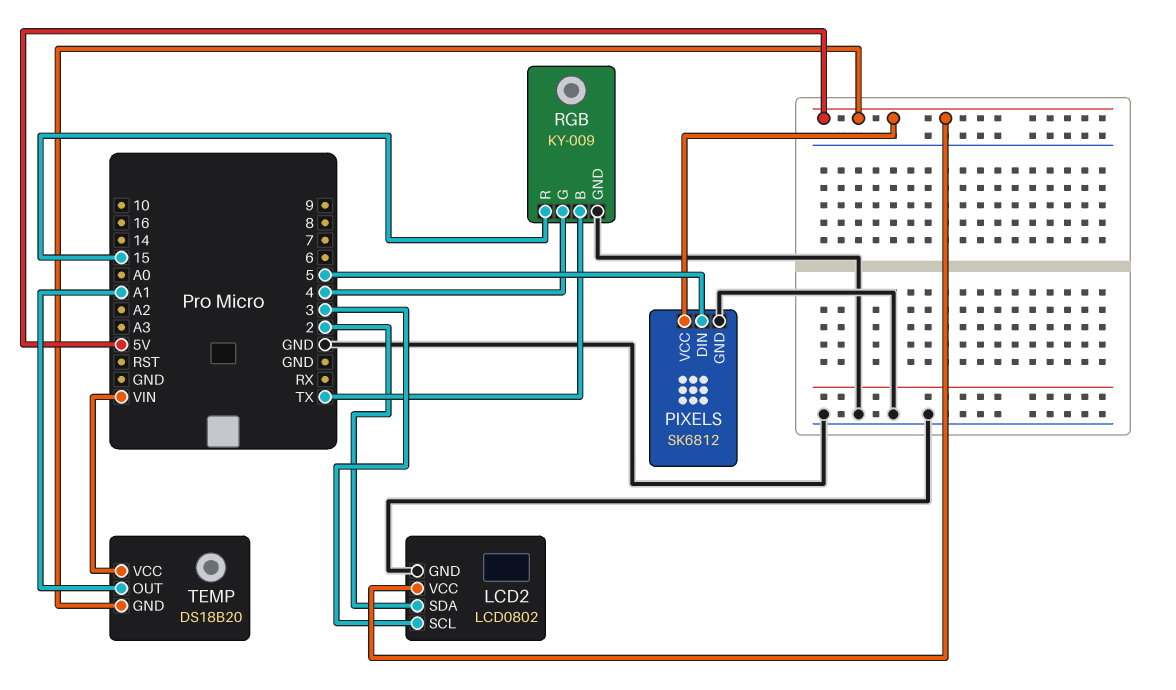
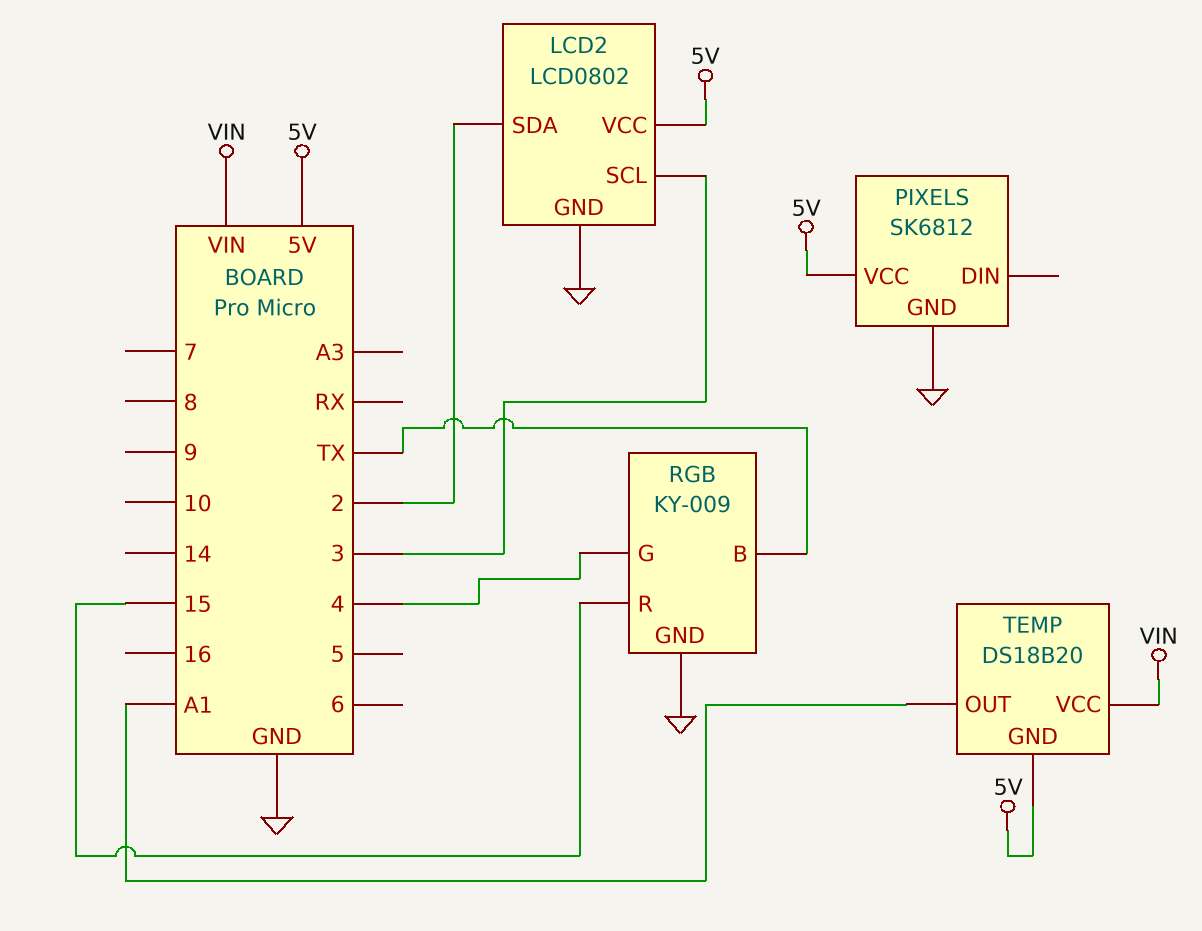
PIXELS pin DIN: 5 -> none

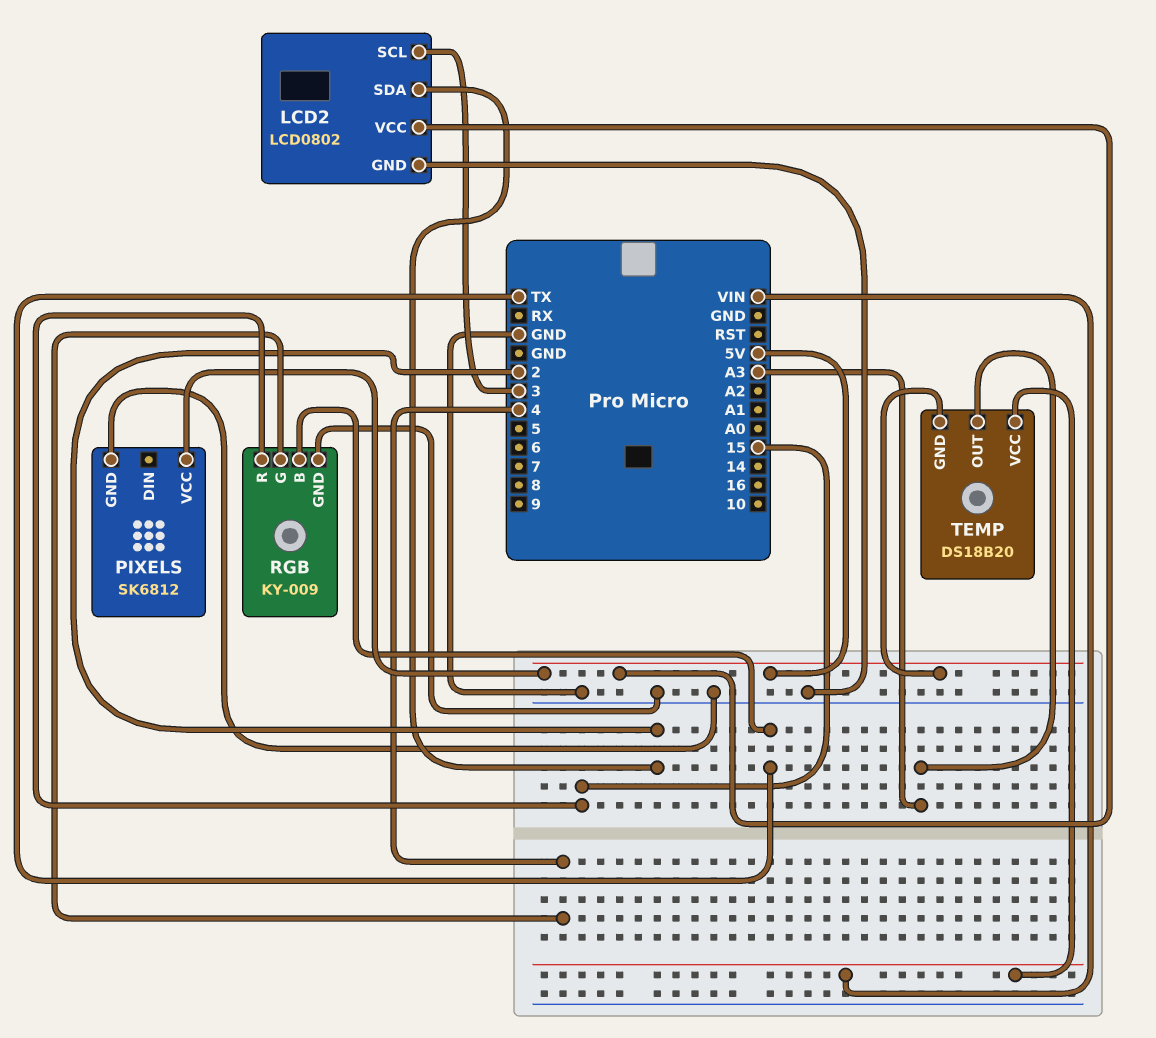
TEMP pin OUT: A1 -> A3

